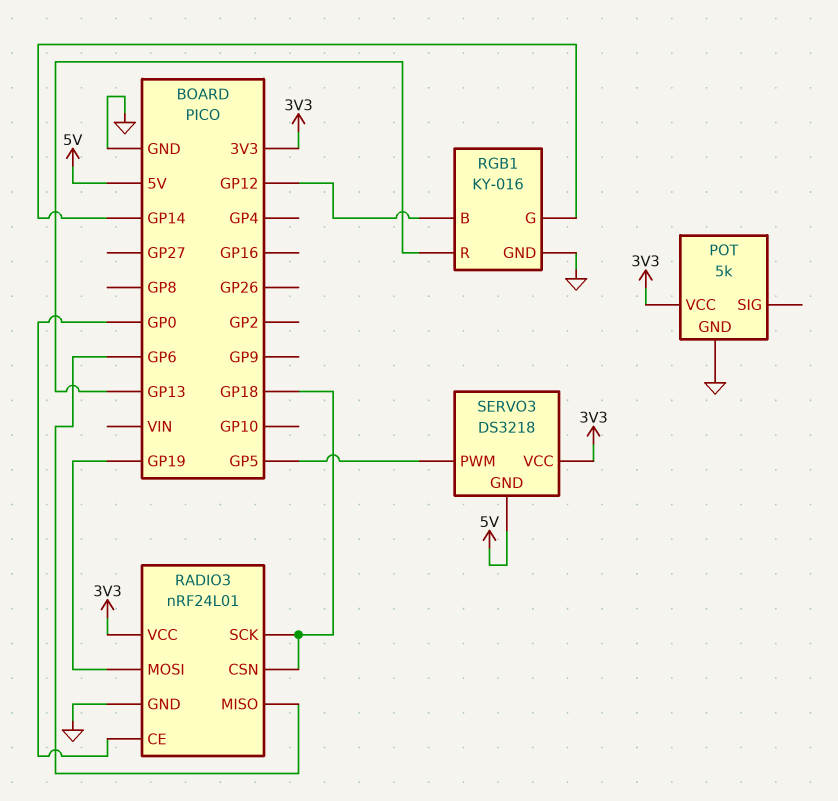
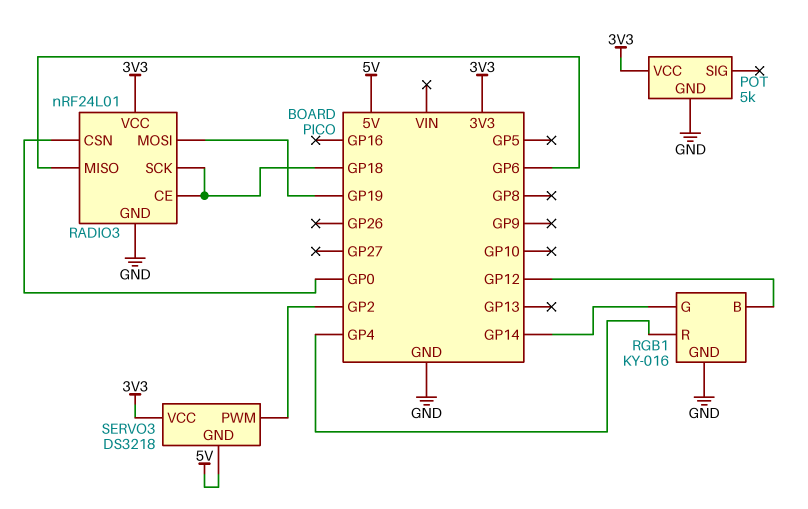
RADIO3 pin CE: GP0 -> GP18
RADIO3 pin CSN: GP18 -> GP0
RGB1 pin R: GP13 -> GP4
SERVO3 pin PWM: GP5 -> GP2

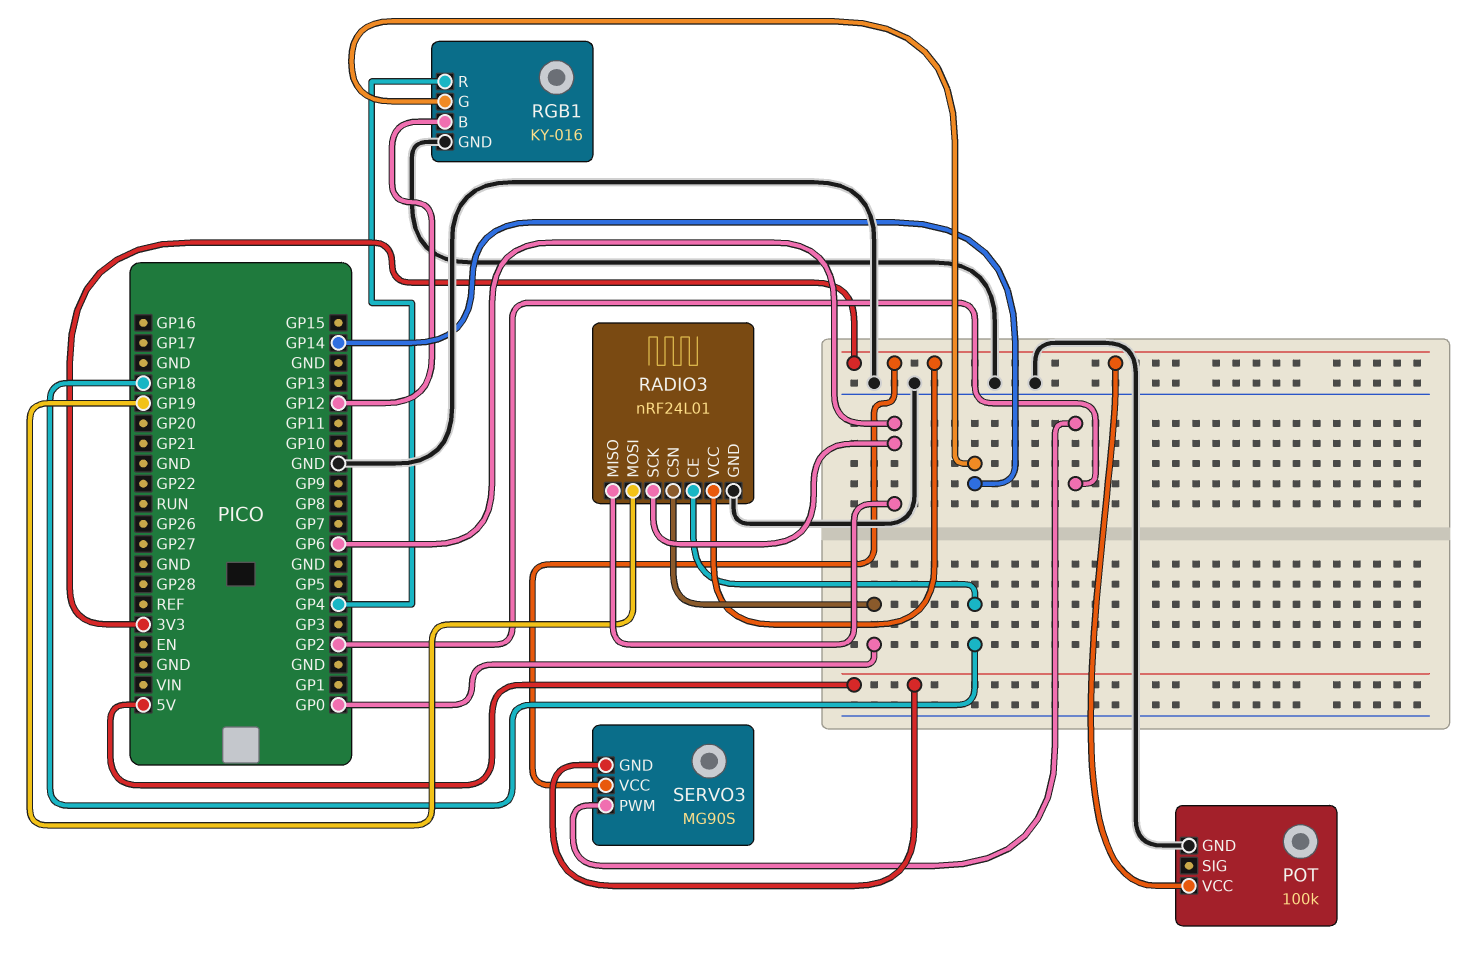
POT: 5k -> 100k
RADIO3 pin SCK: GP18 -> GP6
SERVO3: DS3218 -> MG90S

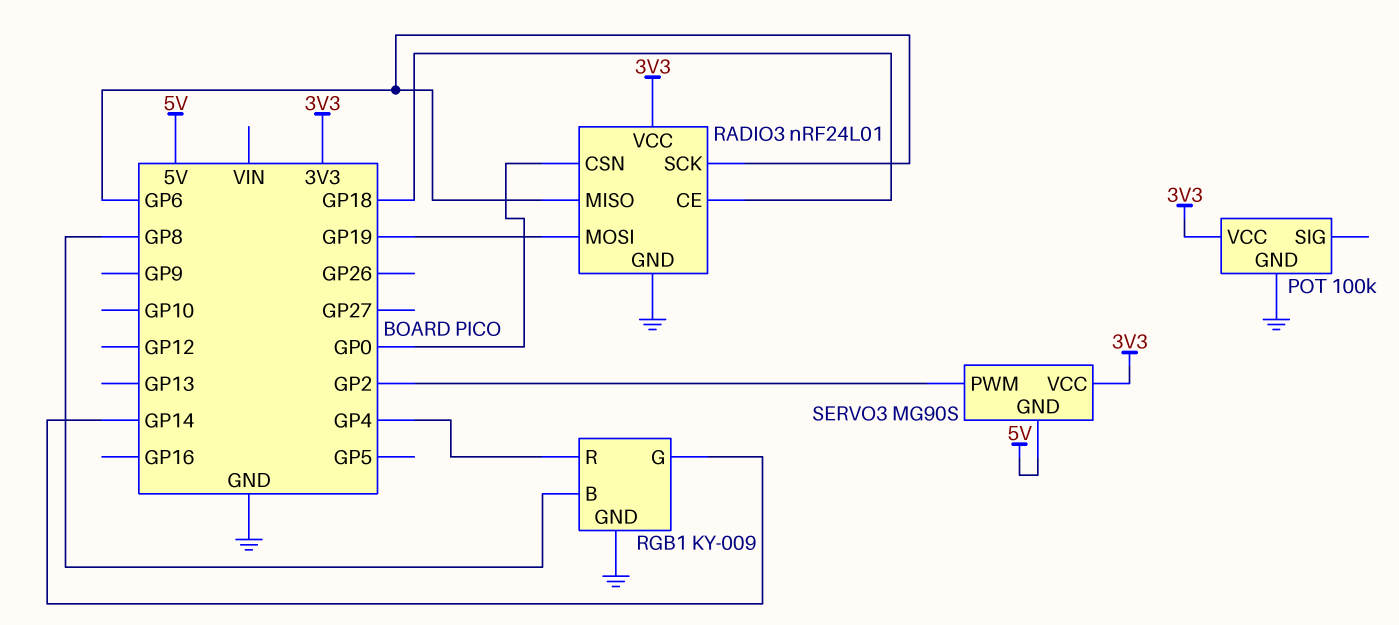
RGB1: KY-016 -> KY-009
RGB1 pin B: GP12 -> GP8

